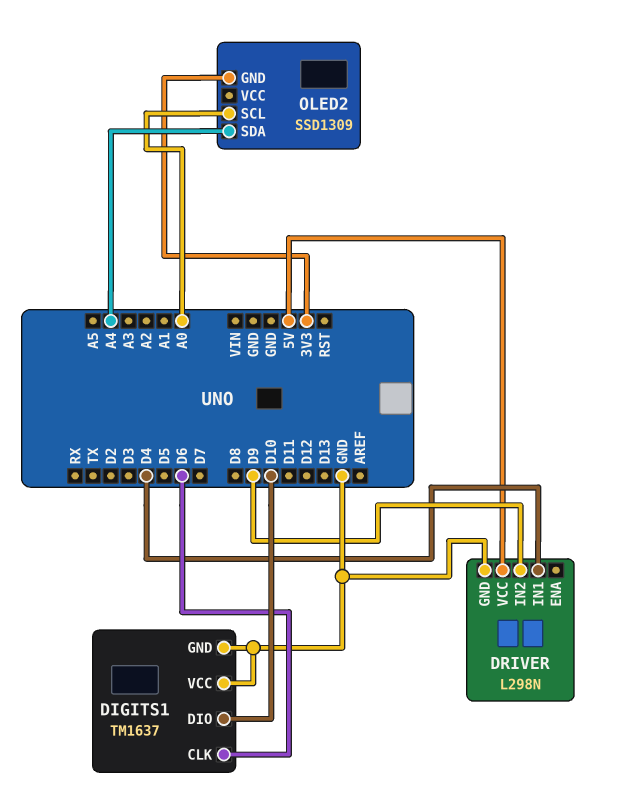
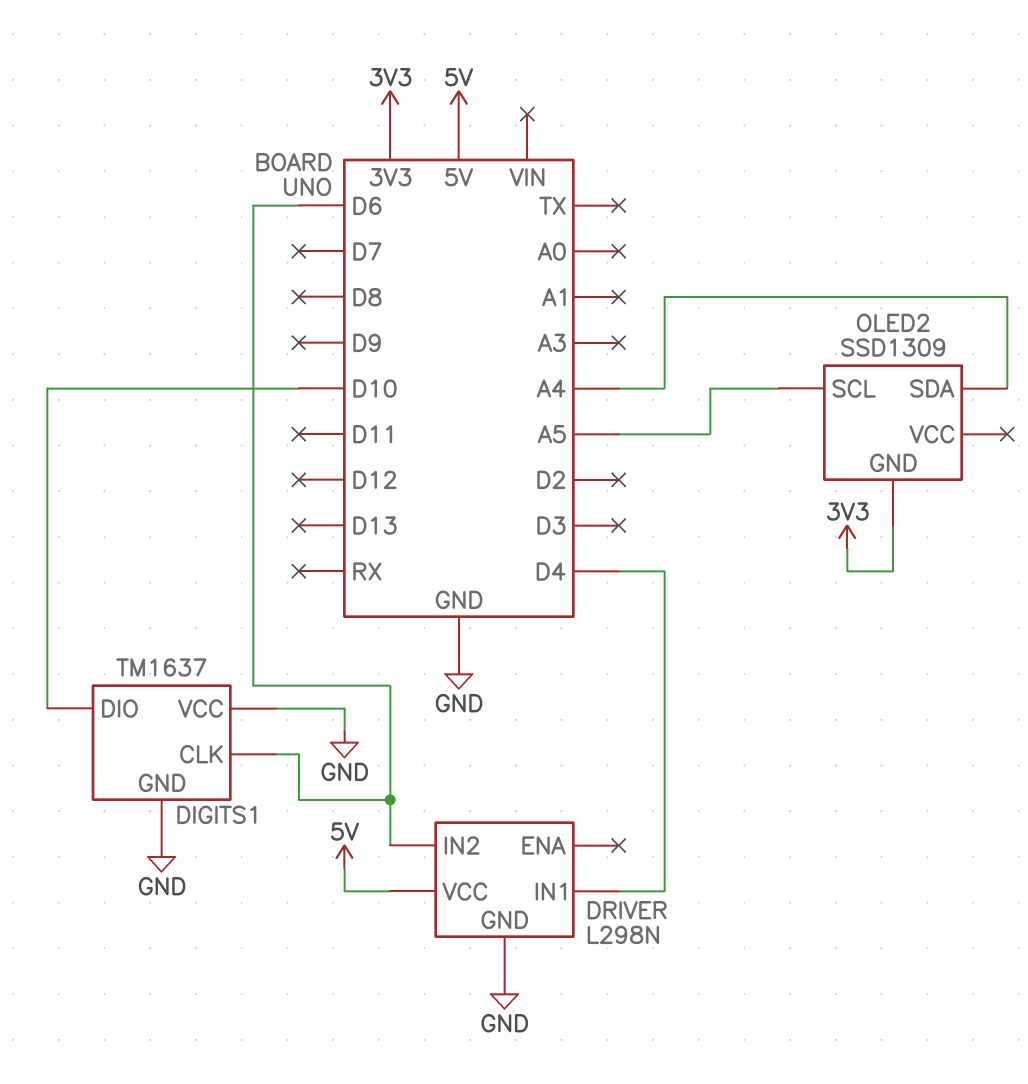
DRIVER pin IN2: D9 -> D6
OLED2 pin SCL: A0 -> A5

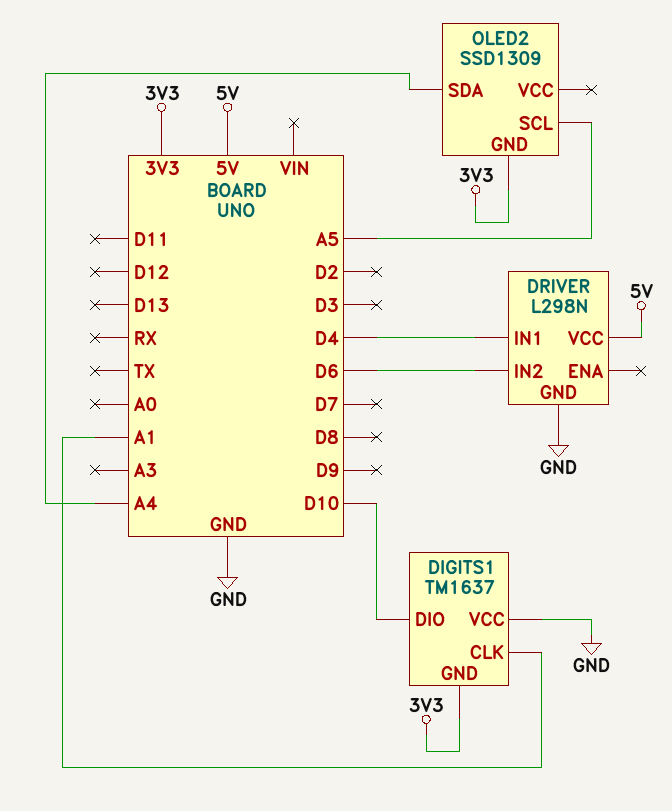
DIGITS1 pin CLK: D6 -> A1
DIGITS1 pin GND: GND -> 3V3

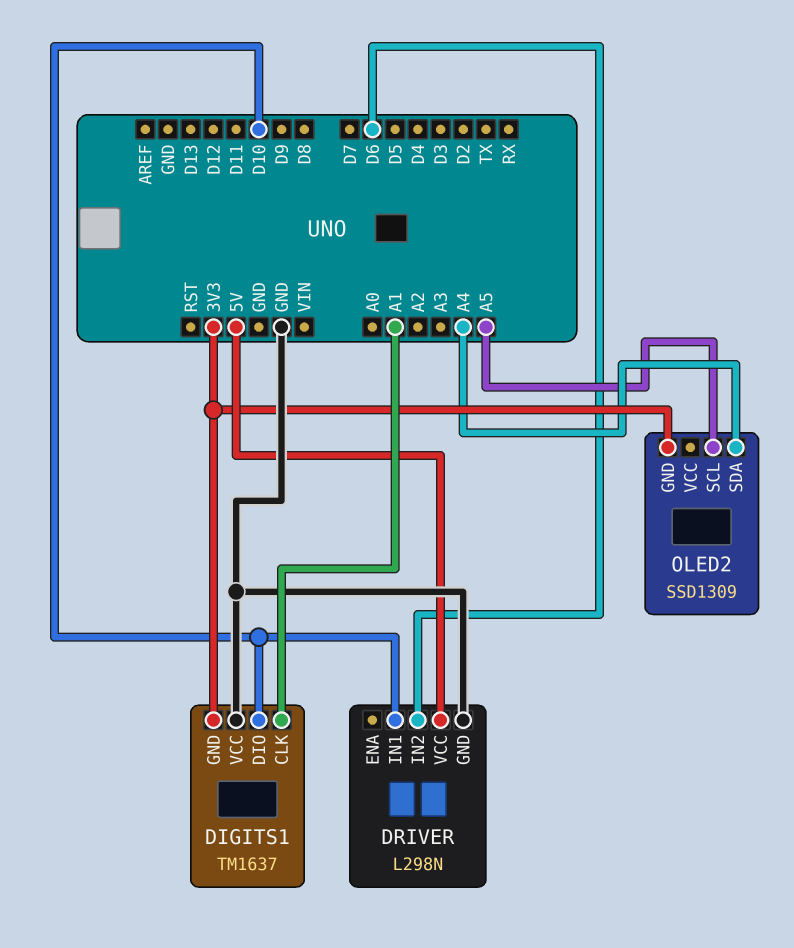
DRIVER pin IN1: D4 -> D10

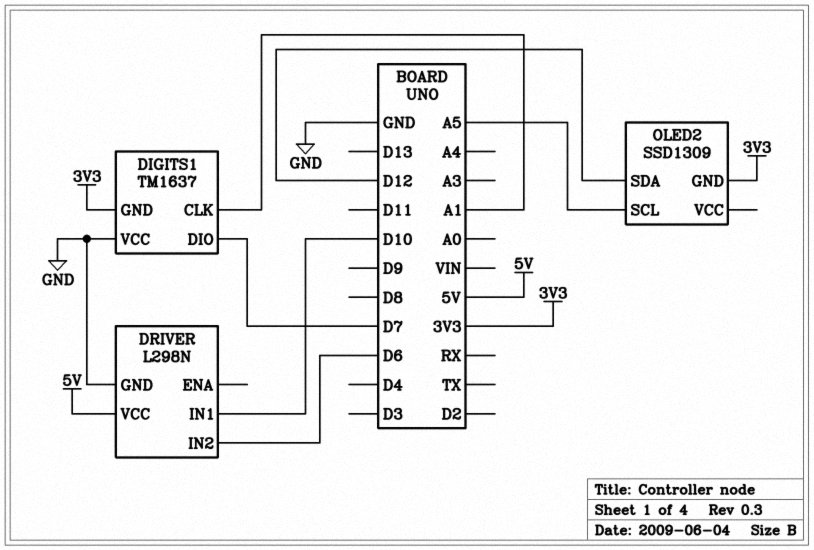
DIGITS1 pin DIO: D10 -> D7
OLED2 pin SDA: A4 -> D12

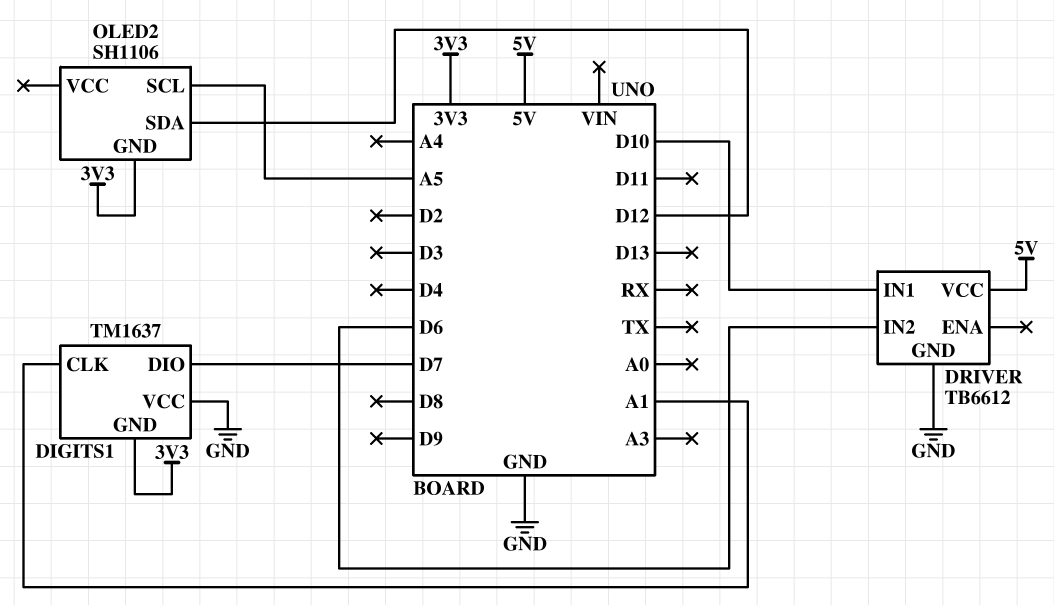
DRIVER: L298N -> TB6612
OLED2: SSD1309 -> SH1106

